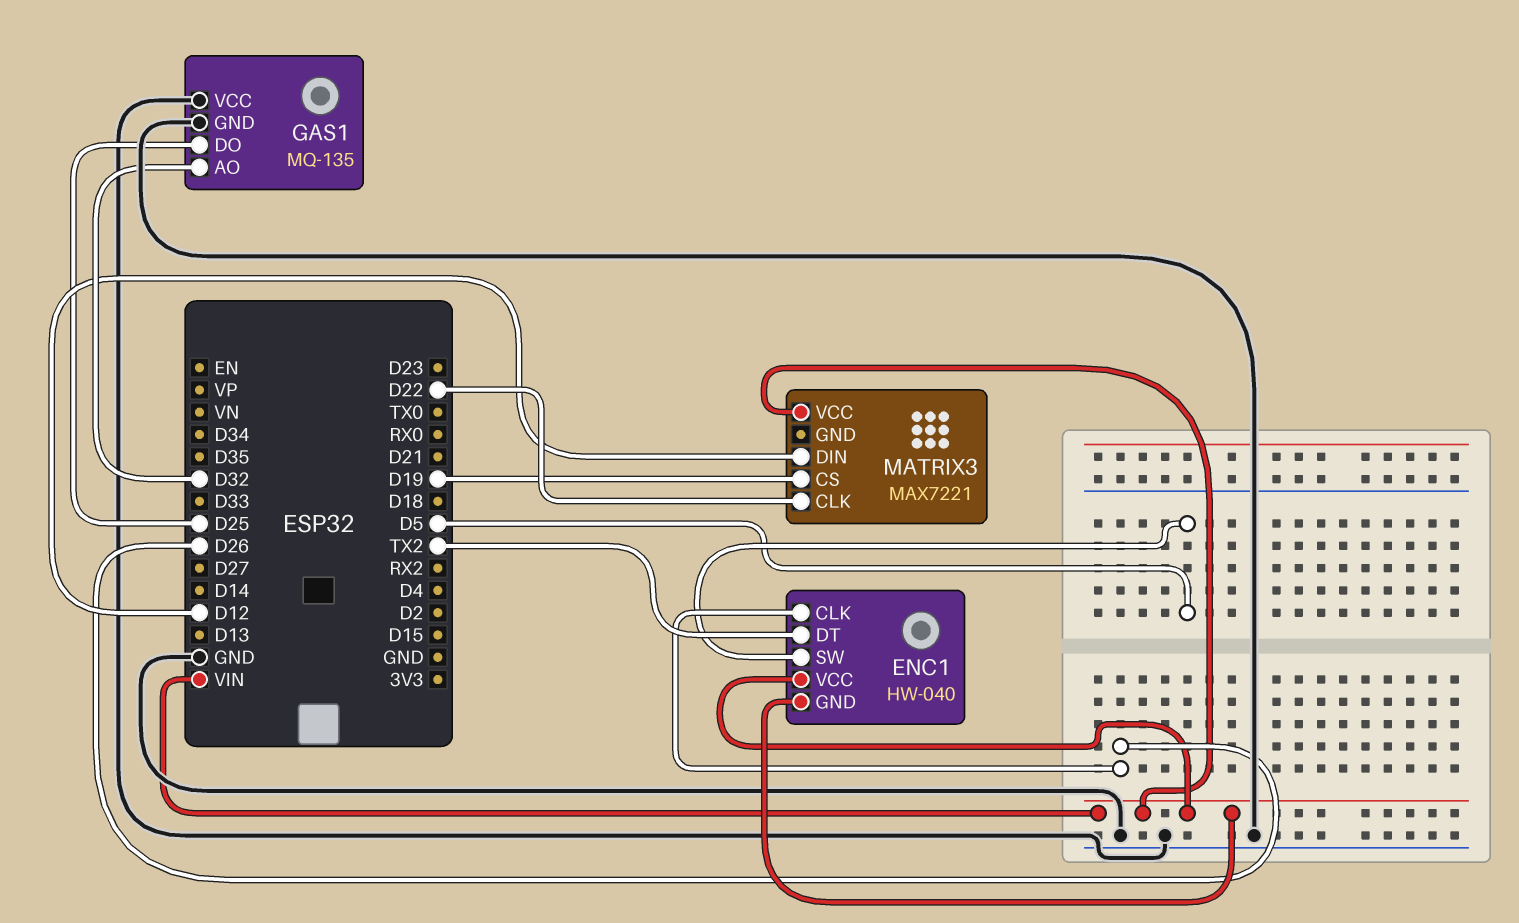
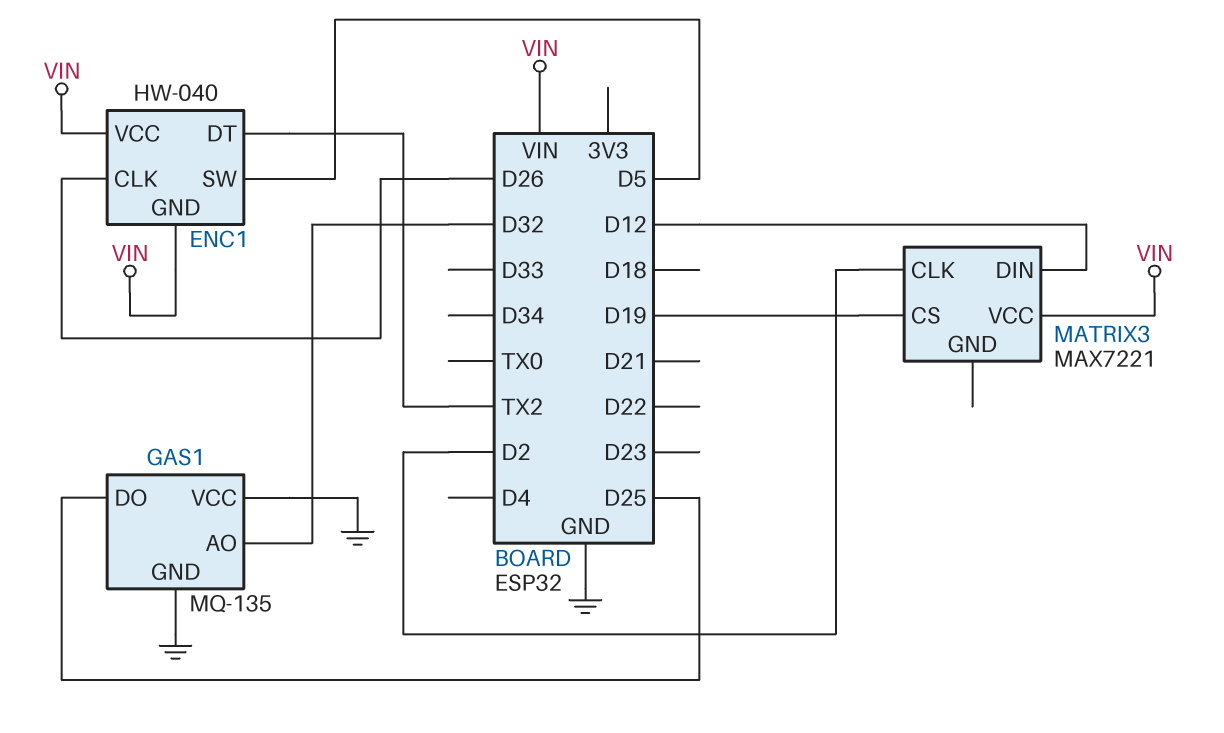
MATRIX3 pin CLK: D22 -> D2

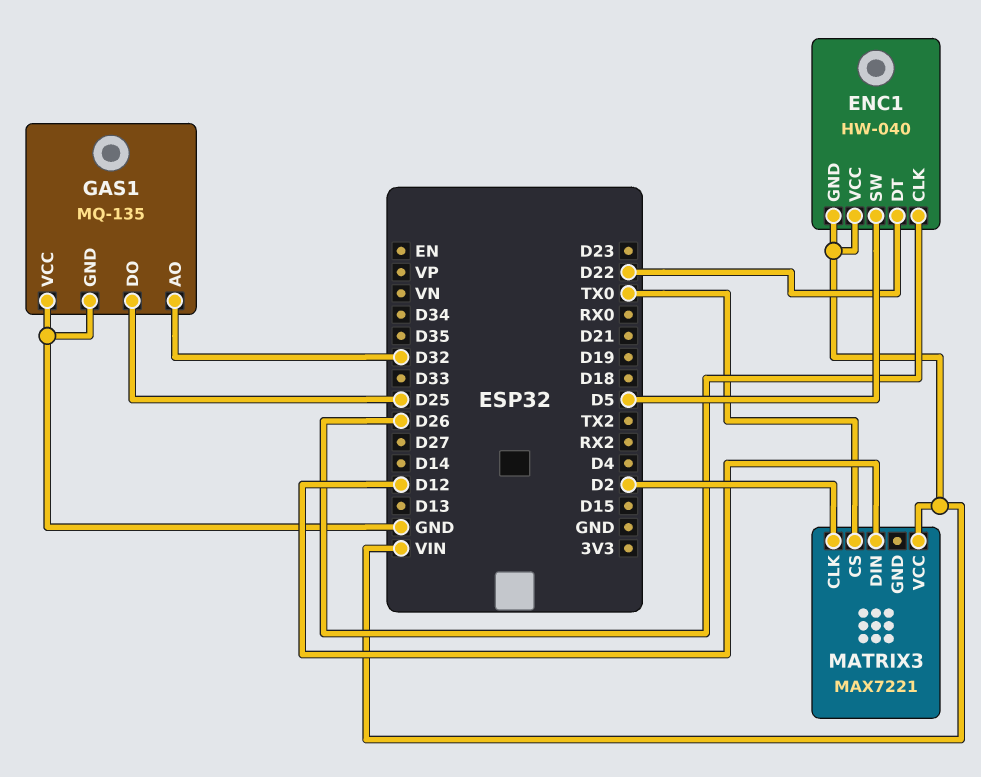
ENC1 pin DT: TX2 -> D22
MATRIX3 pin CS: D19 -> TX0

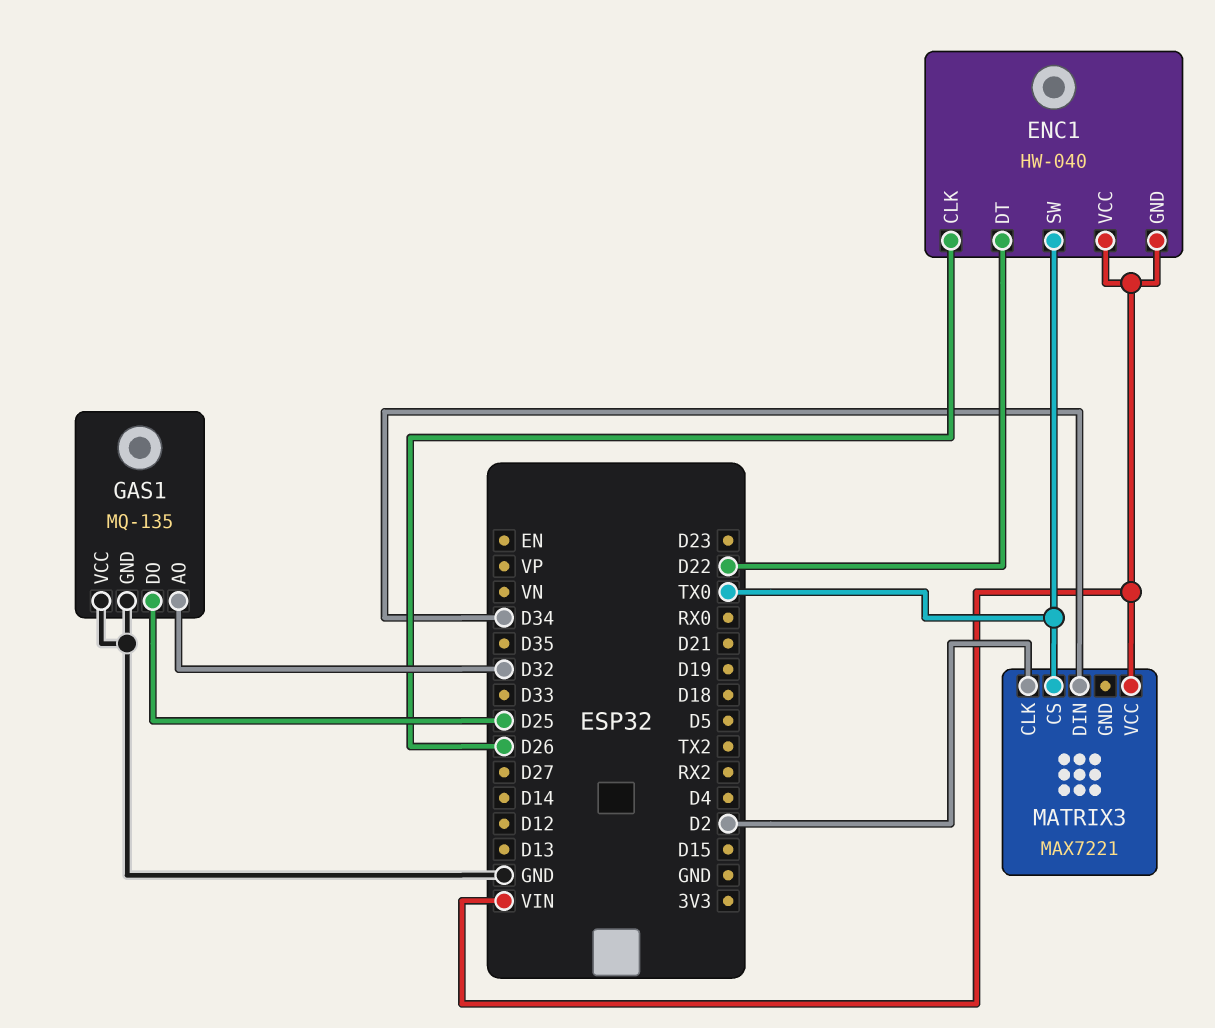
ENC1 pin SW: D5 -> TX0
MATRIX3 pin DIN: D12 -> D34

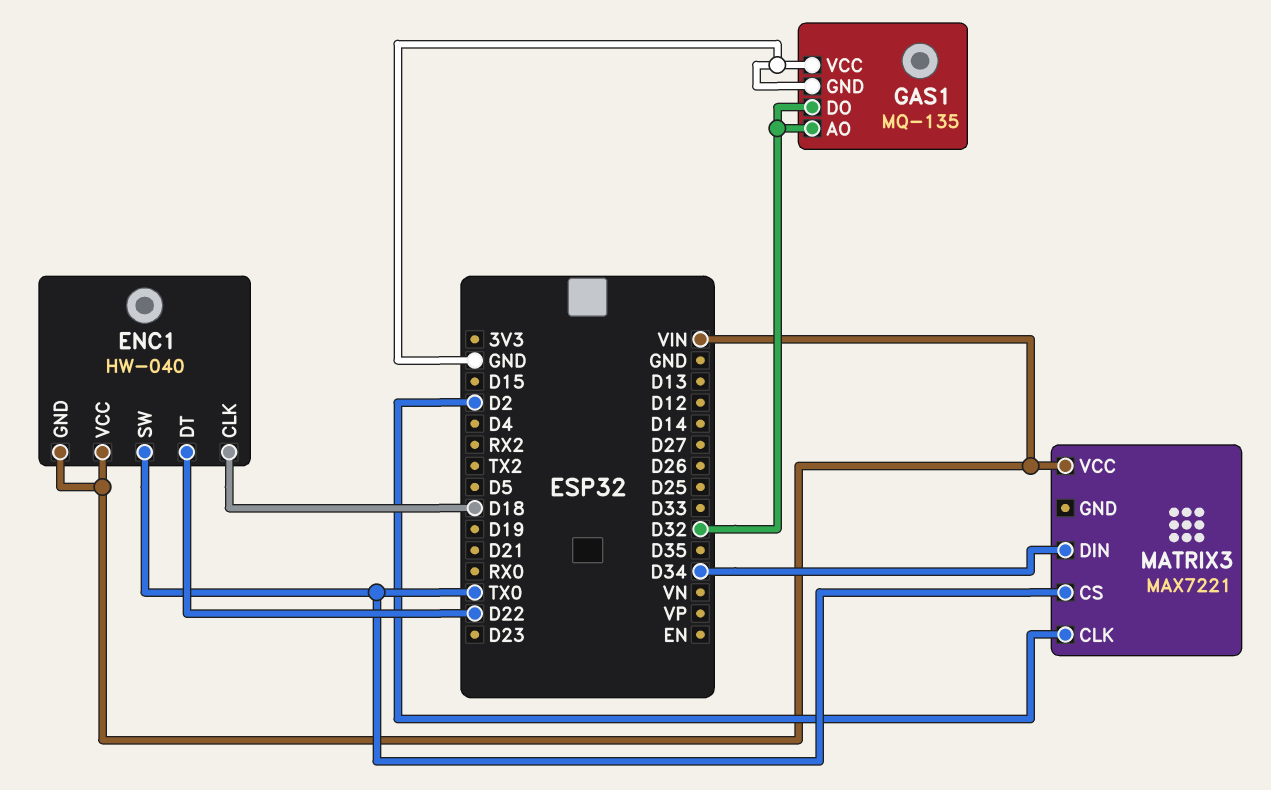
ENC1 pin CLK: D26 -> D18
GAS1 pin DO: D25 -> D32

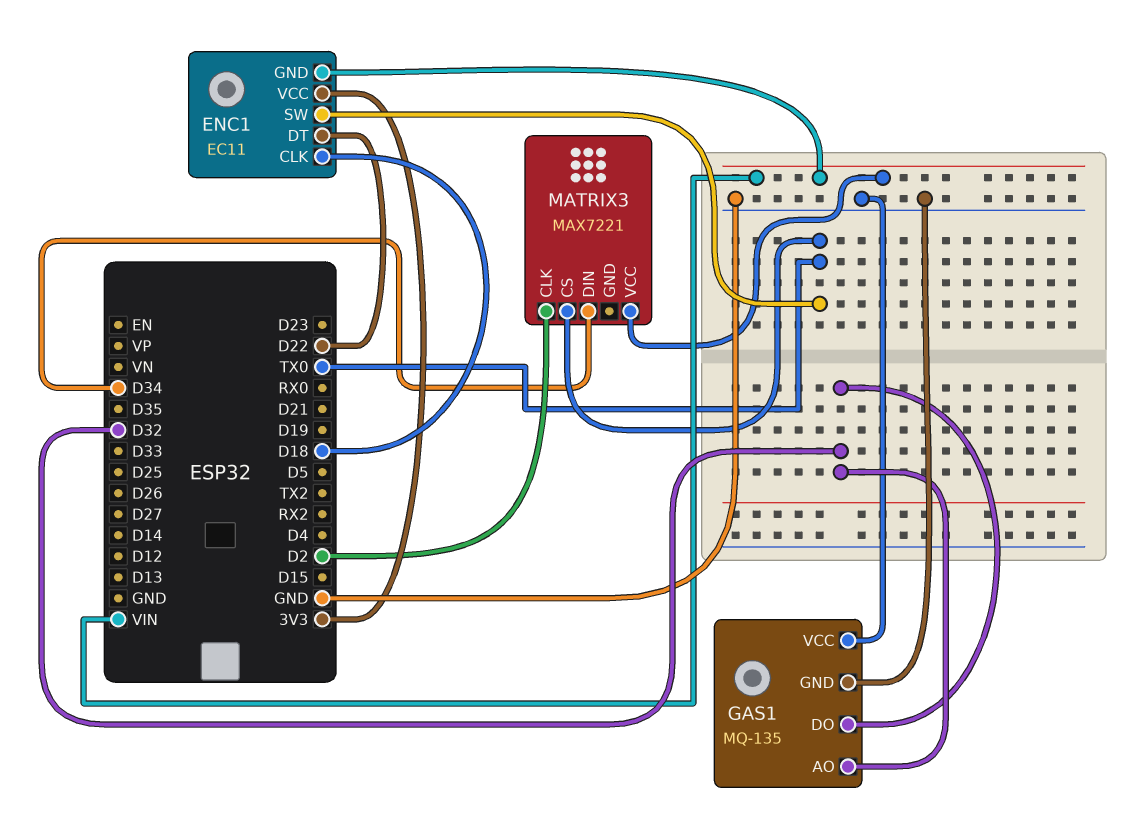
ENC1: HW-040 -> EC11
ENC1 pin VCC: VIN -> 3V3

